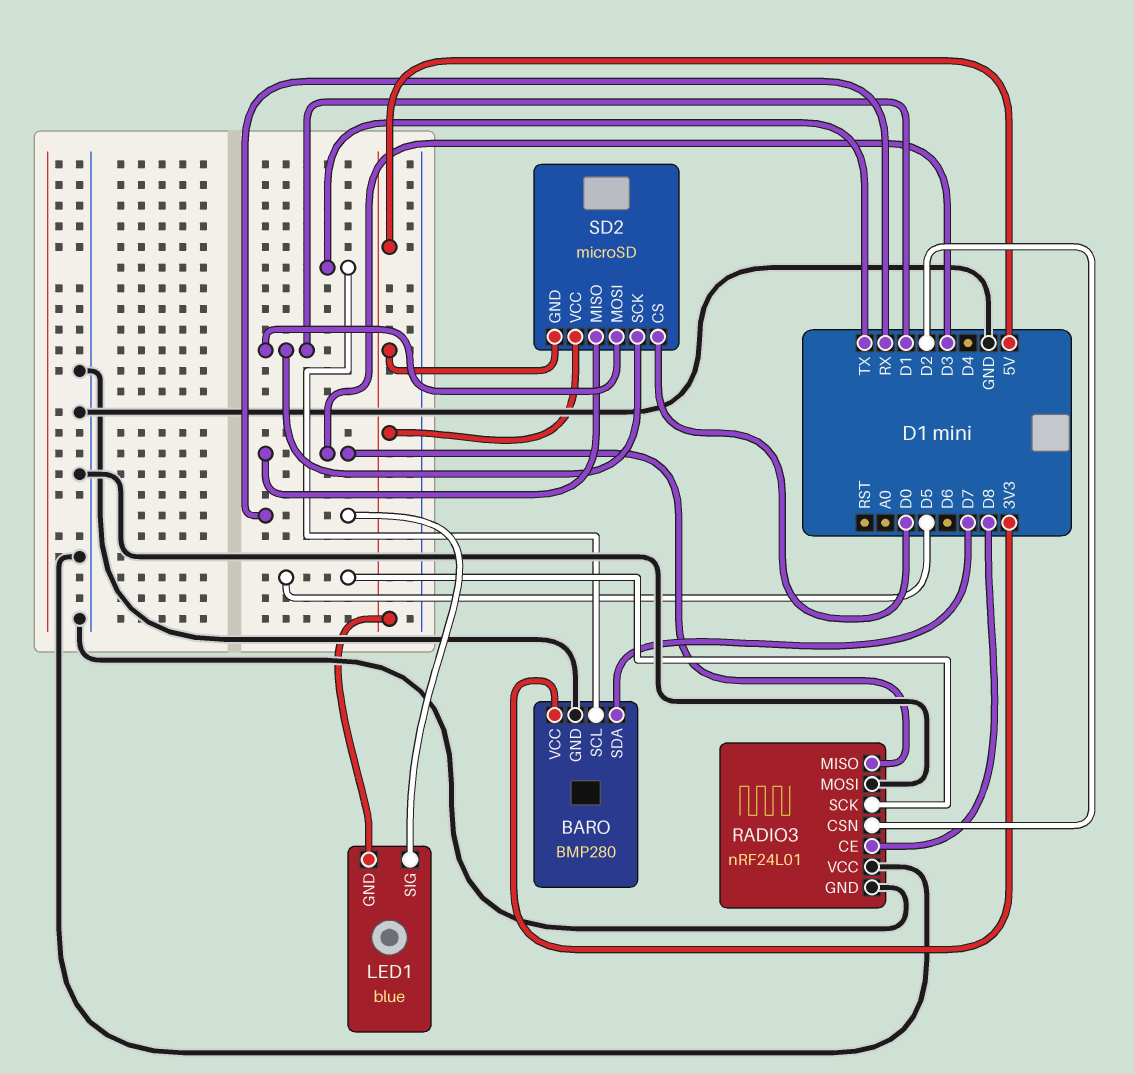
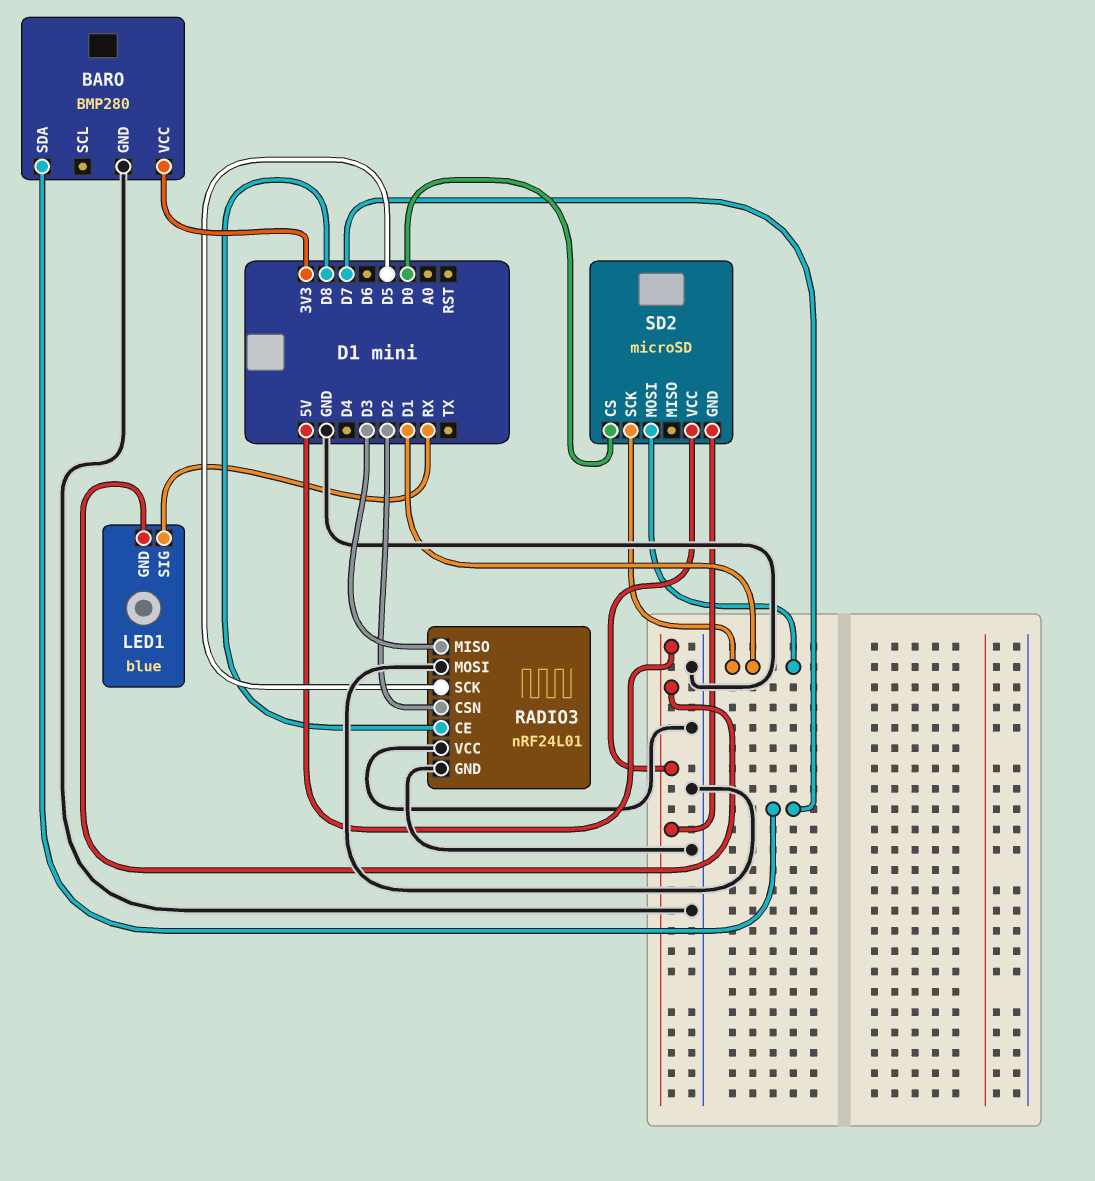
BARO pin SCL: TX -> none
SD2 pin MISO: D3 -> none

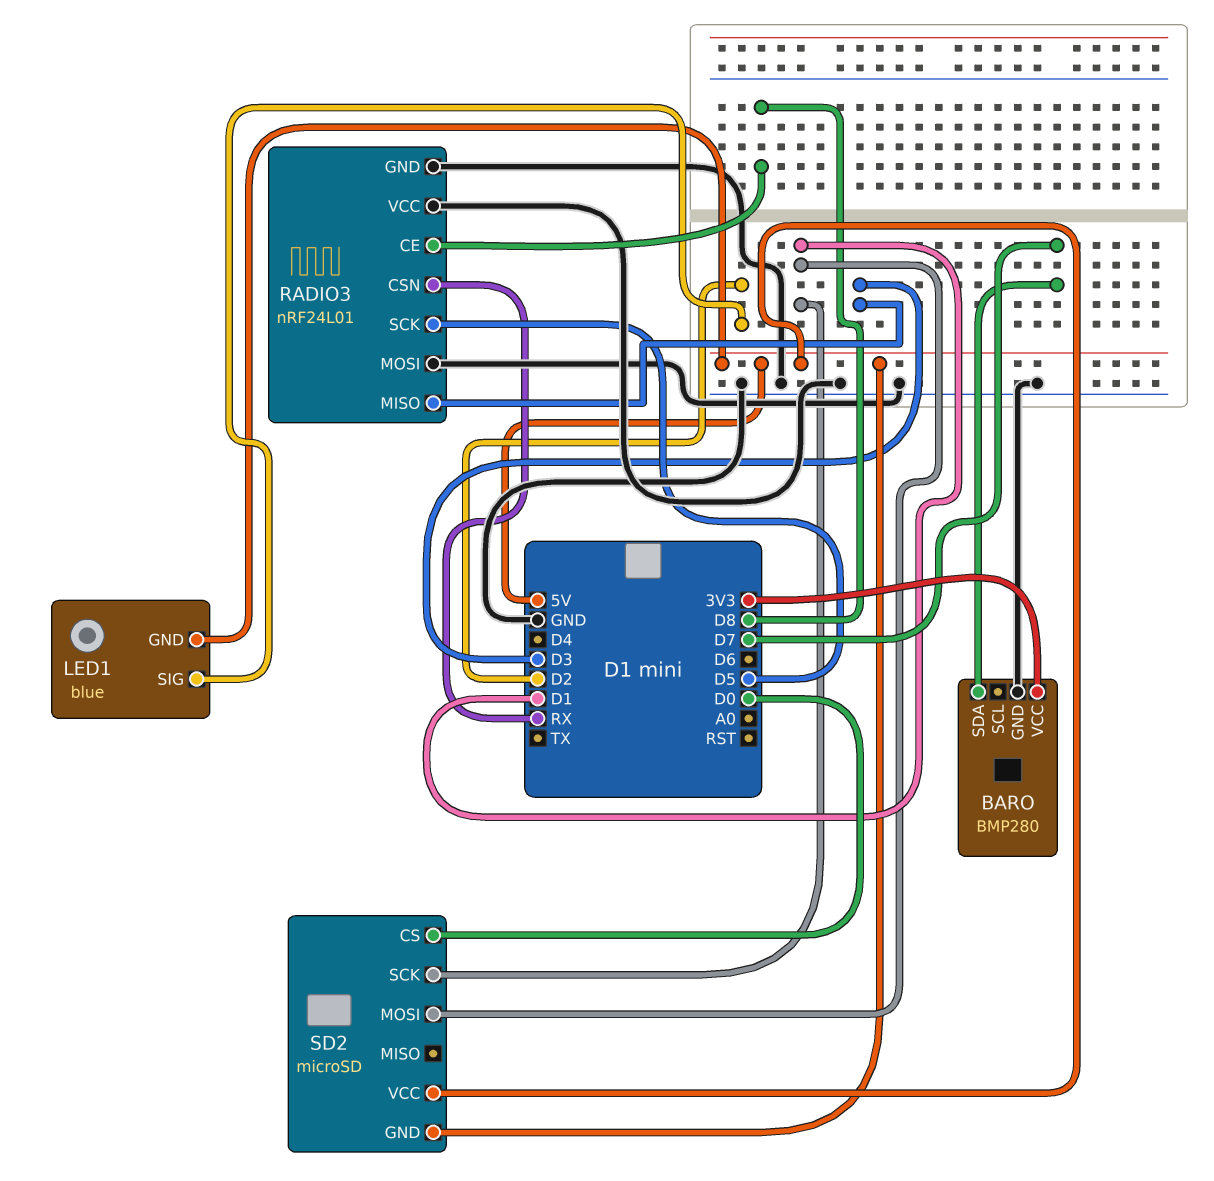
LED1 pin SIG: RX -> D2
RADIO3 pin CSN: D2 -> RX

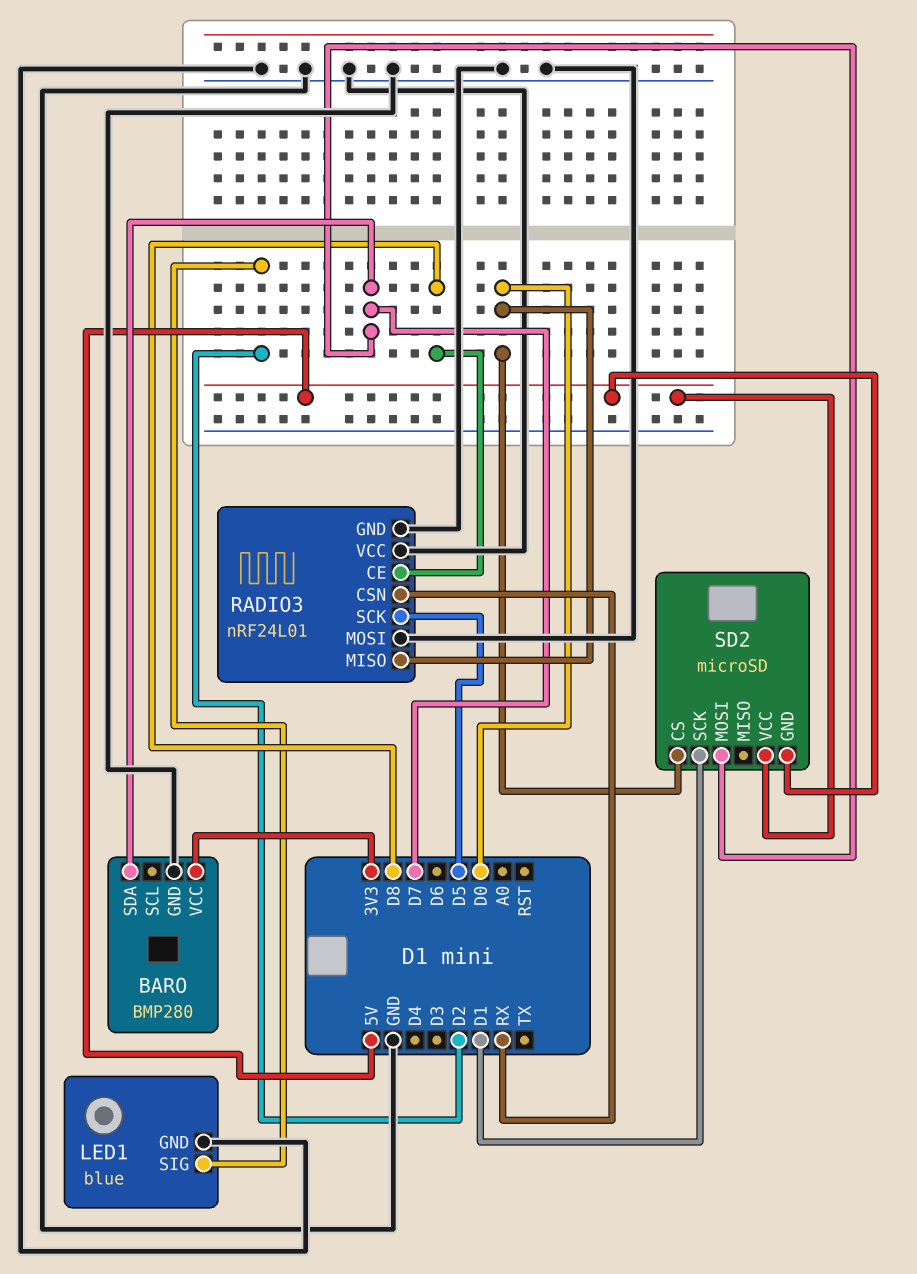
LED1 pin GND: 5V -> GND
RADIO3 pin MISO: D3 -> D0
SD2 pin MOSI: D1 -> D7

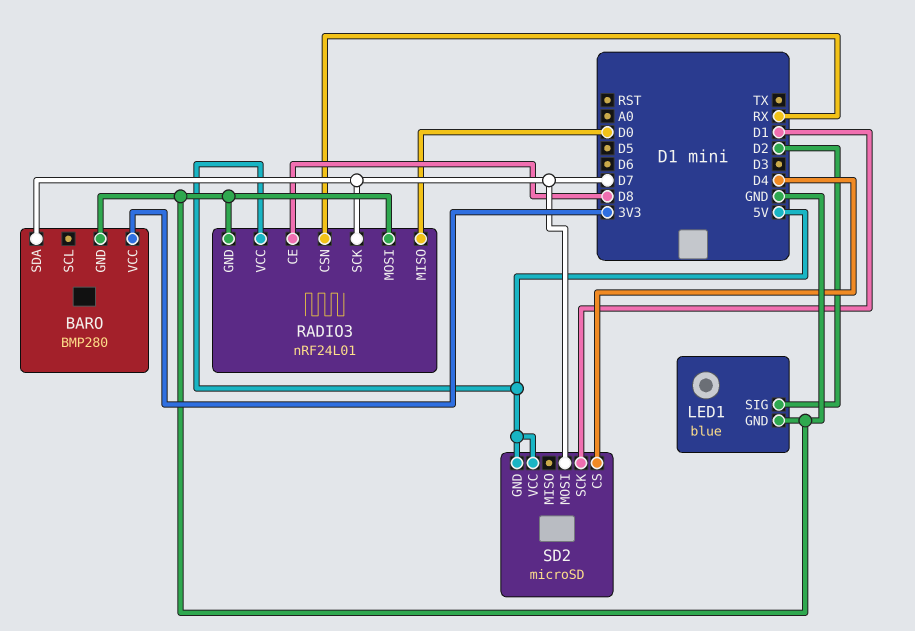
RADIO3 pin SCK: D5 -> D7
RADIO3 pin VCC: GND -> 5V
SD2 pin CS: D0 -> D4

